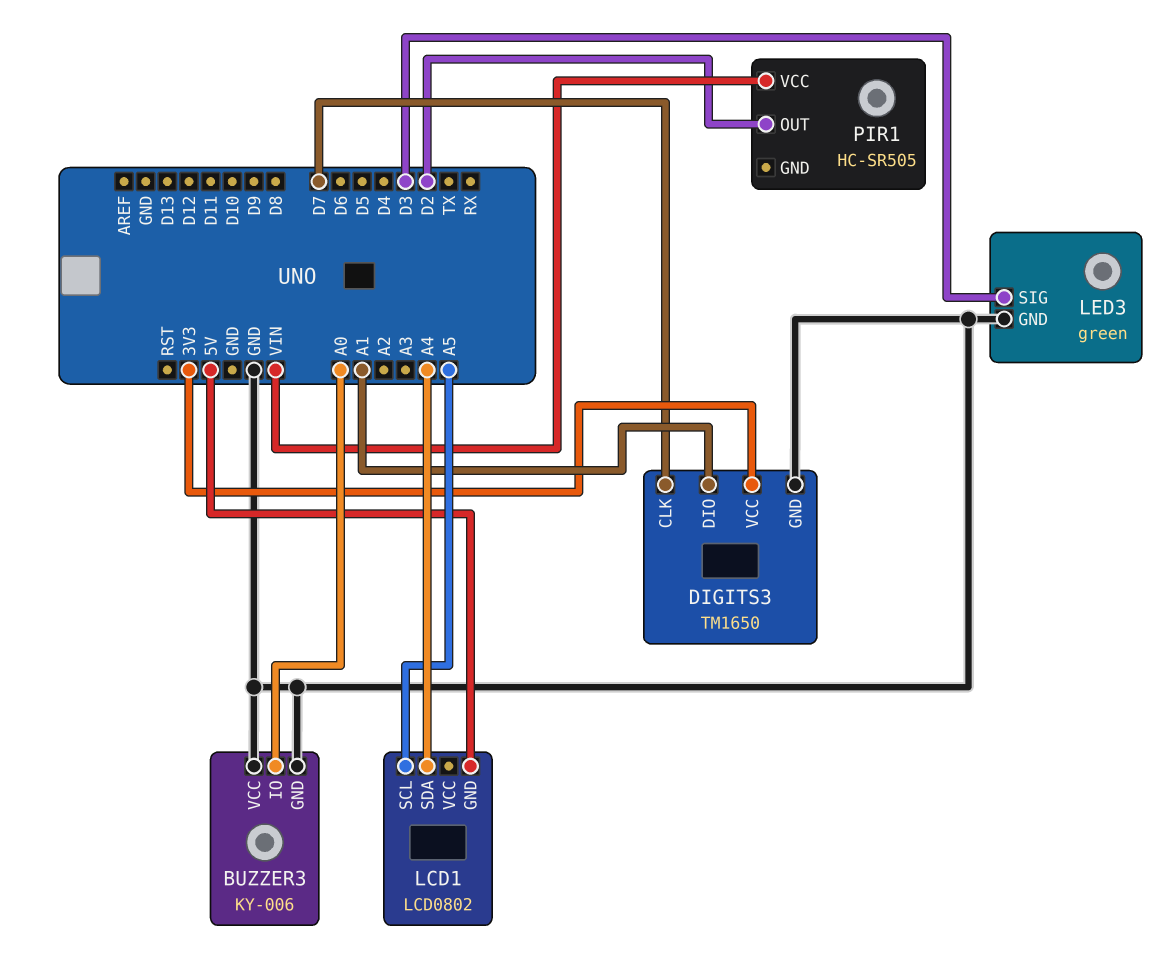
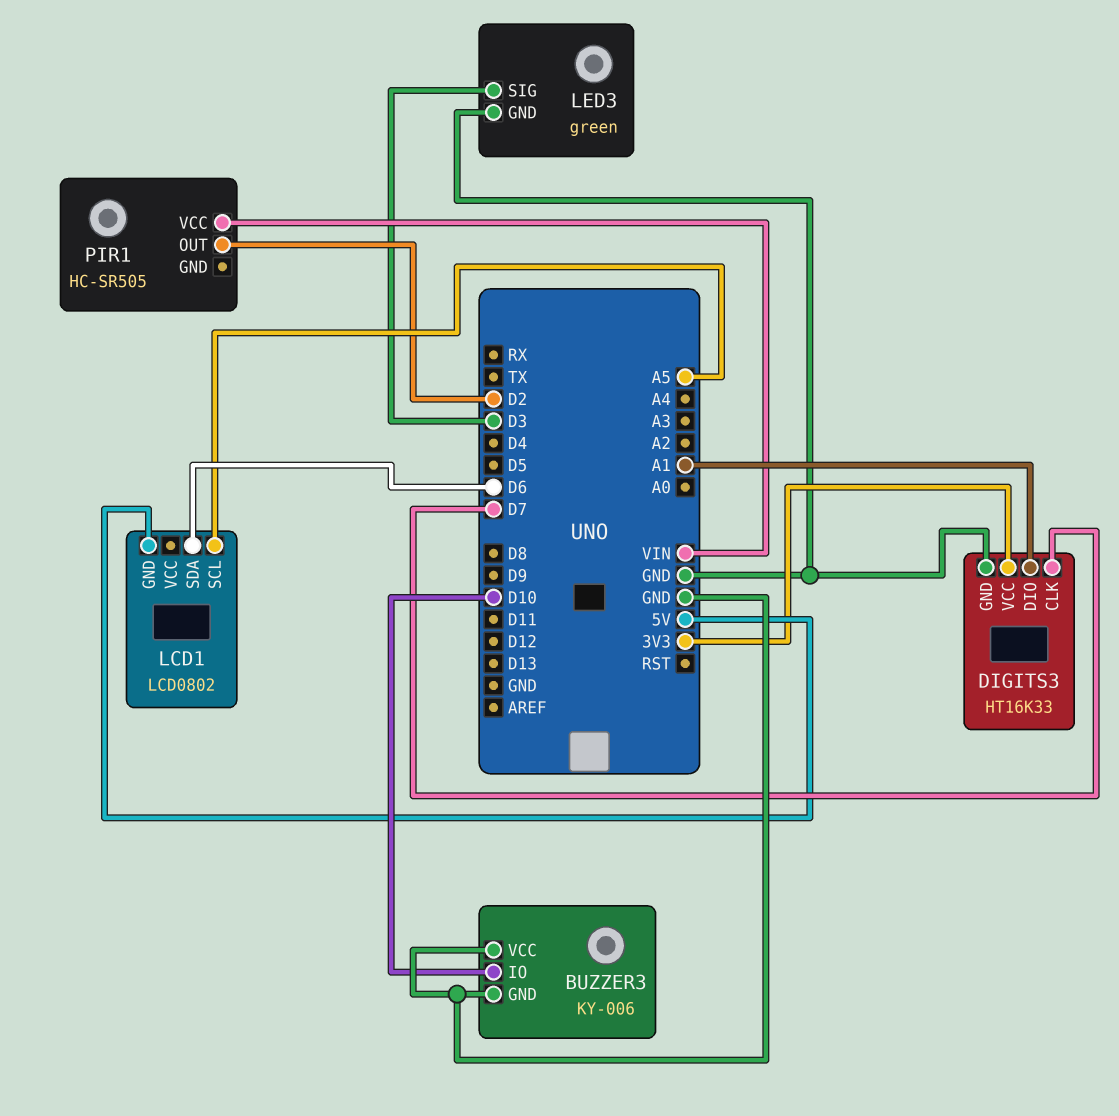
BUZZER3 pin IO: A0 -> D10
DIGITS3: TM1650 -> HT16K33
LCD1 pin SDA: A4 -> D6

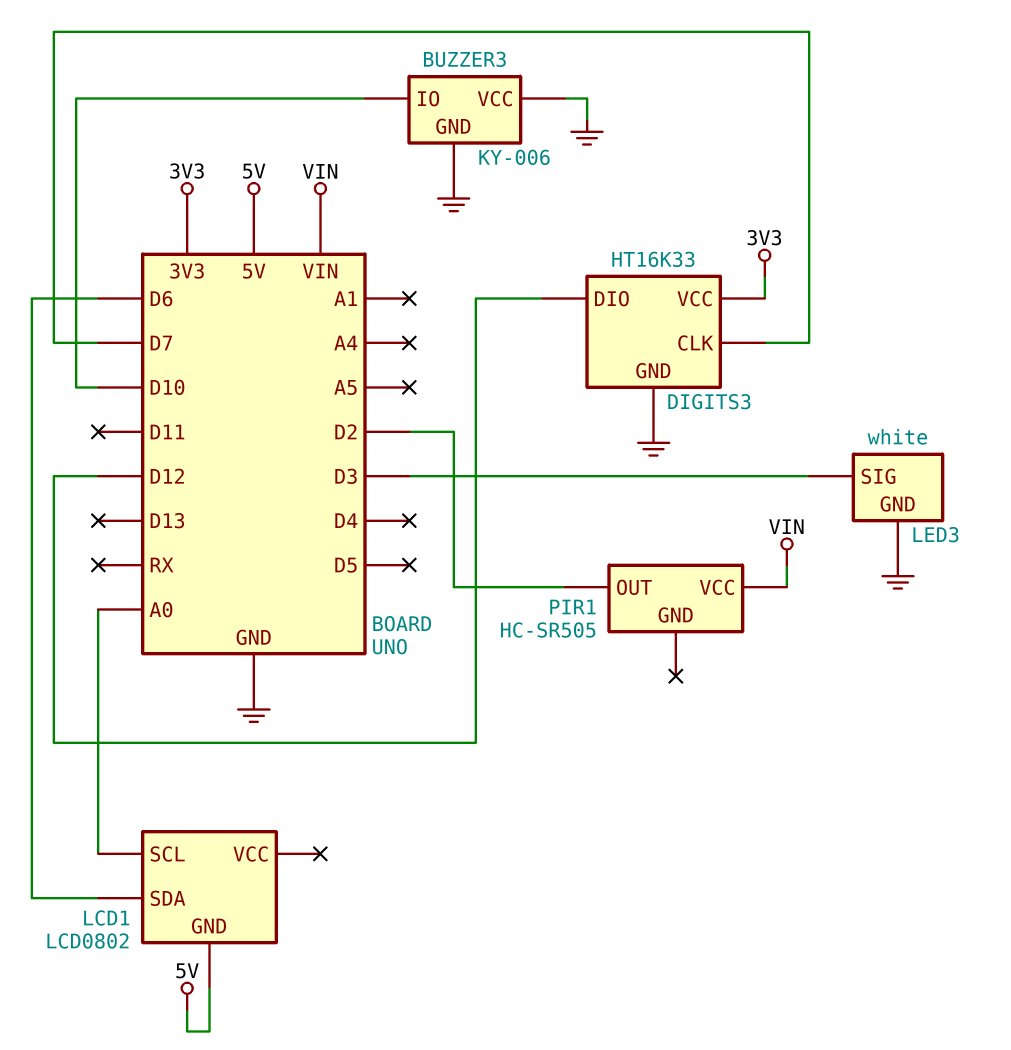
DIGITS3 pin DIO: A1 -> D12
LCD1 pin SCL: A5 -> A0
LED3: green -> white

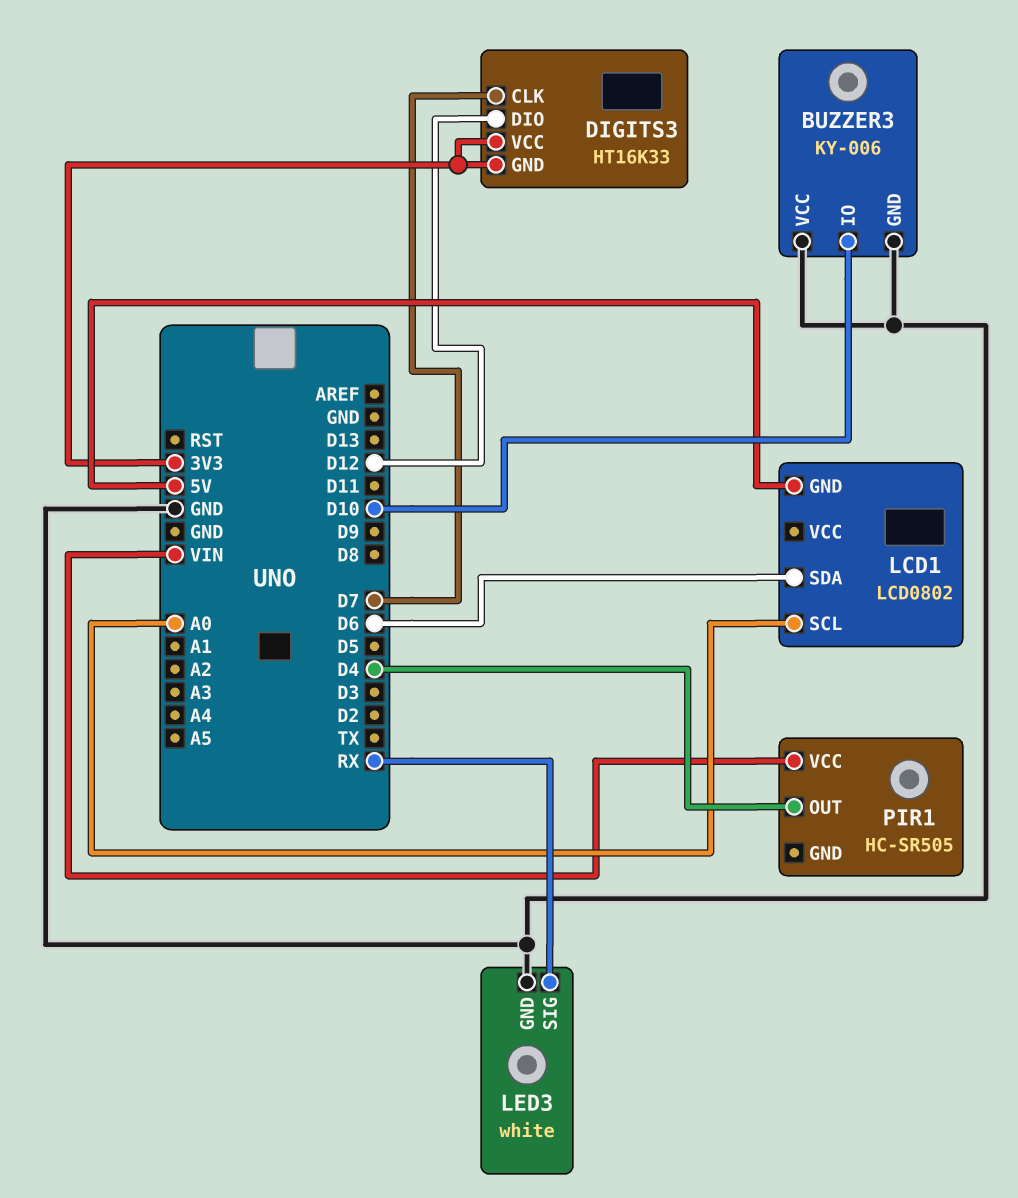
DIGITS3 pin GND: GND -> 3V3
LED3 pin SIG: D3 -> RX
PIR1 pin OUT: D2 -> D4

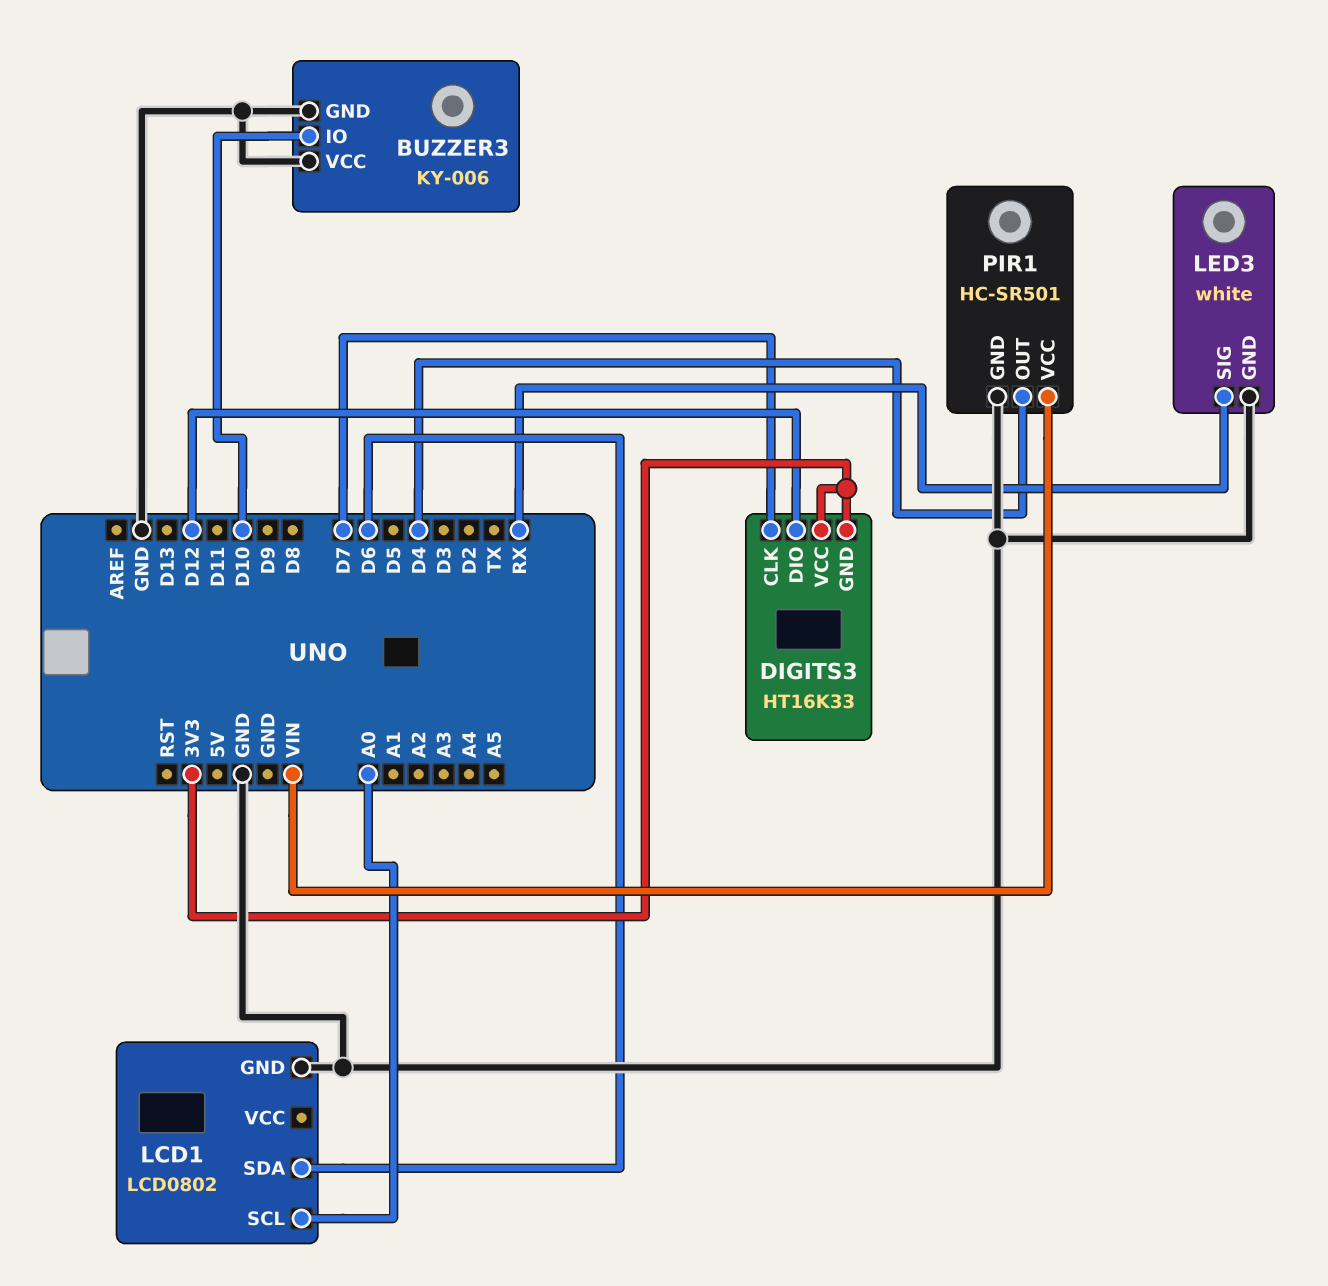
LCD1 pin GND: 5V -> GND
PIR1: HC-SR505 -> HC-SR501
PIR1 pin GND: none -> GND

